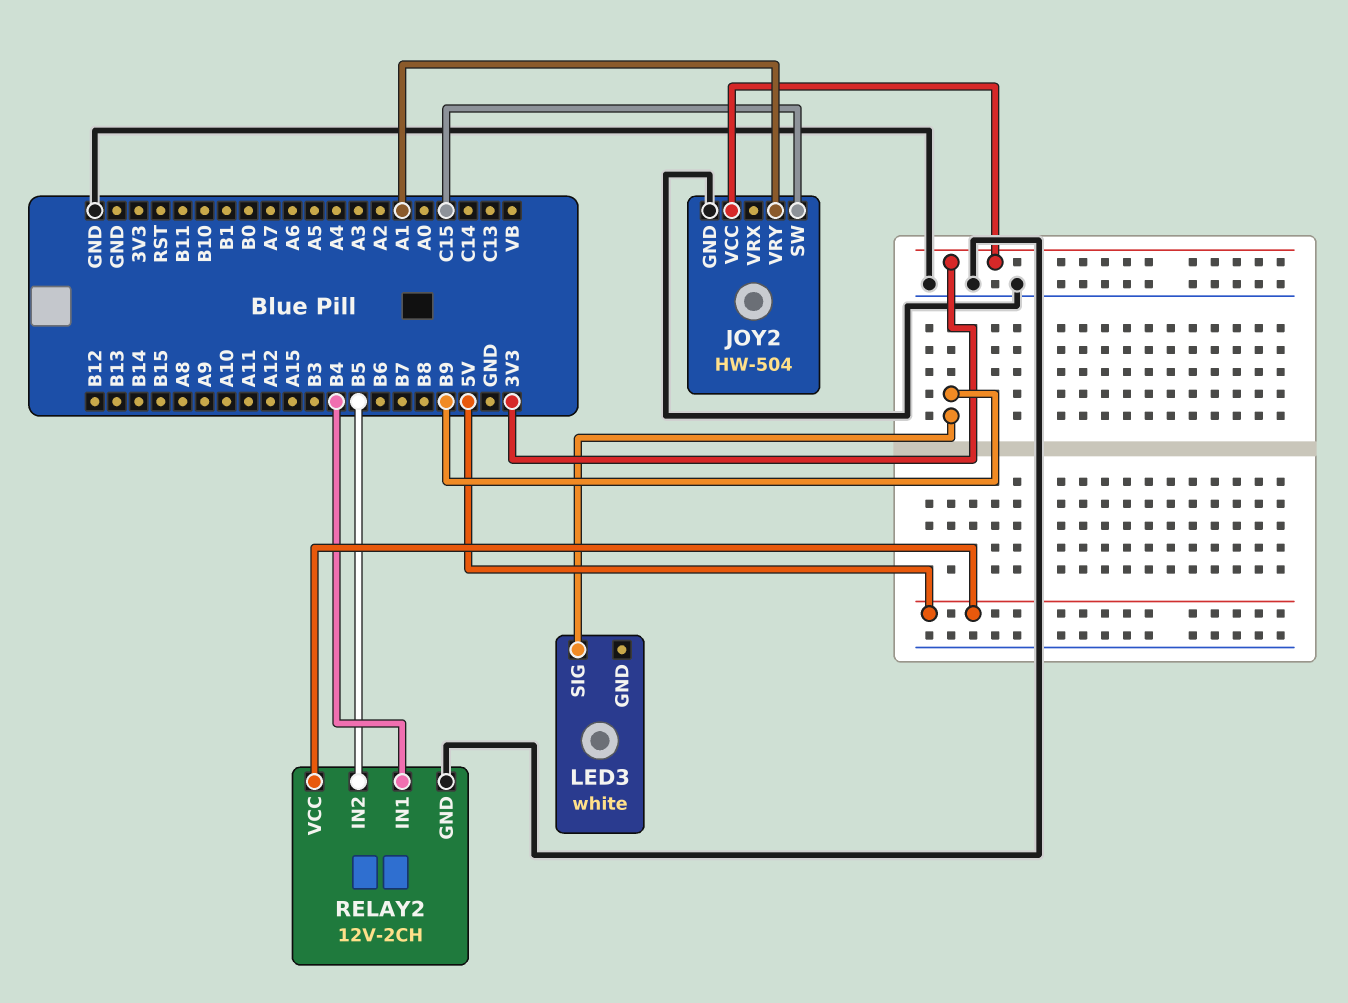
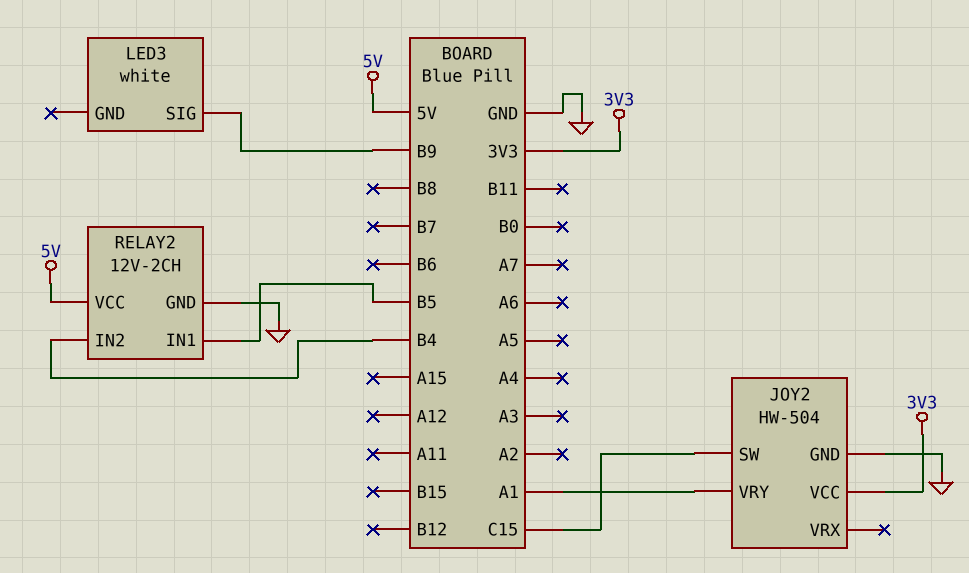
RELAY2 pin IN1: B4 -> B5
RELAY2 pin IN2: B5 -> B4

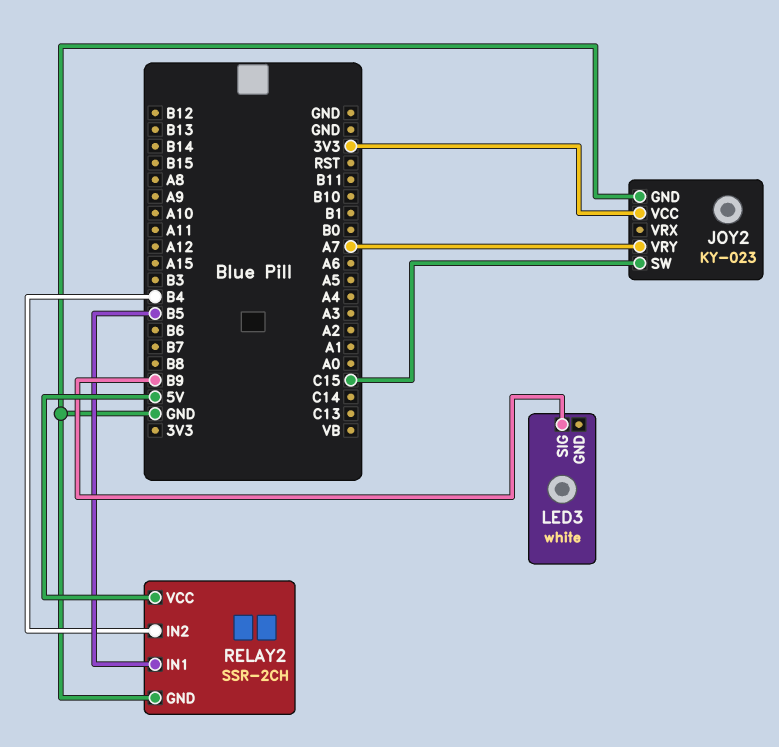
JOY2: HW-504 -> KY-023
JOY2 pin VRY: A1 -> A7
RELAY2: 12V-2CH -> SSR-2CH

